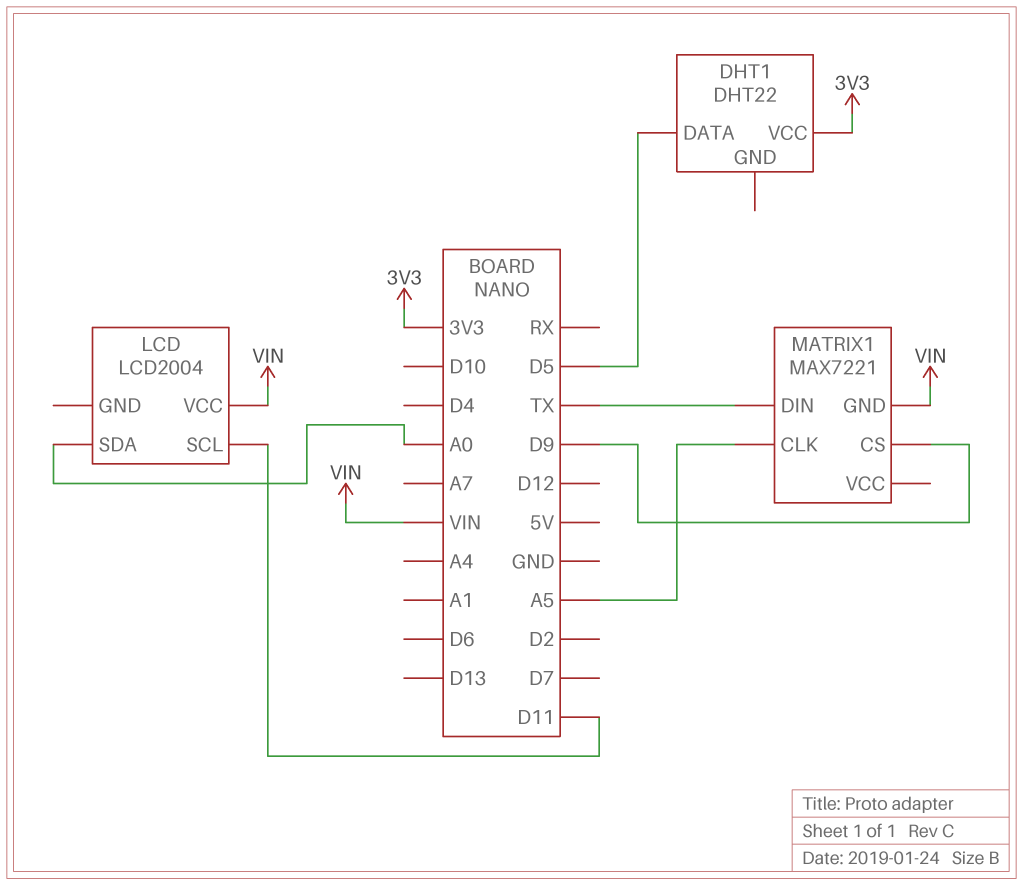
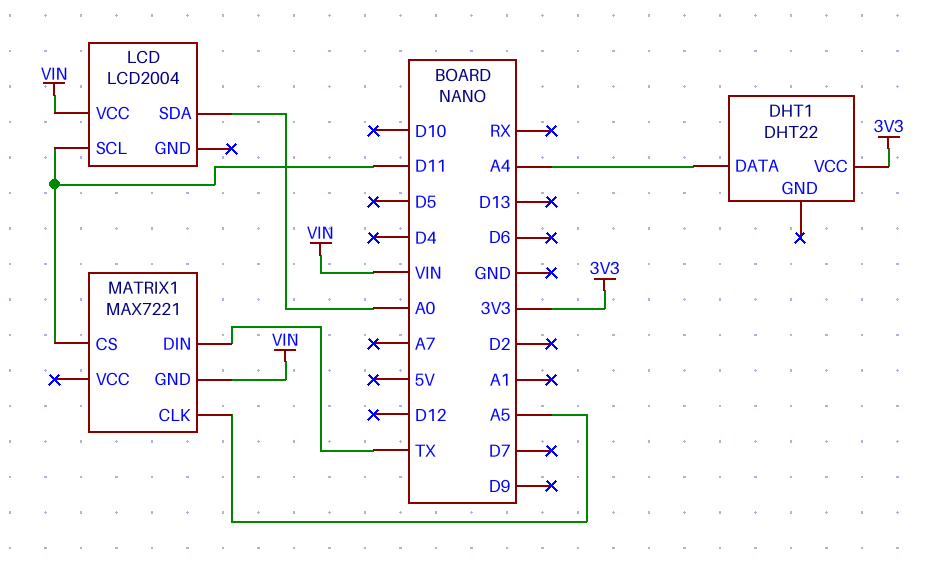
DHT1 pin DATA: D5 -> A4
MATRIX1 pin CS: D9 -> D11

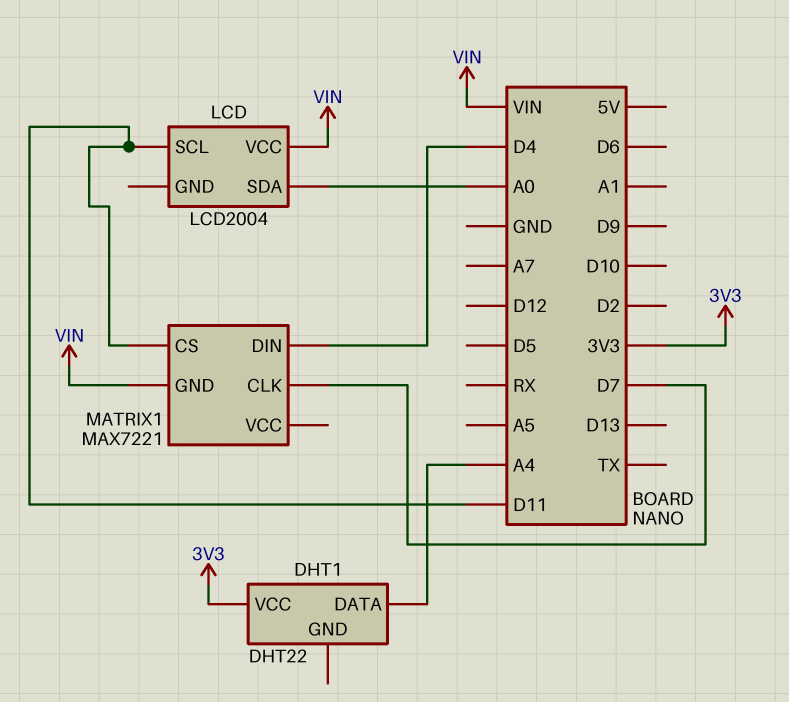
MATRIX1 pin CLK: A5 -> D7
MATRIX1 pin DIN: TX -> D4

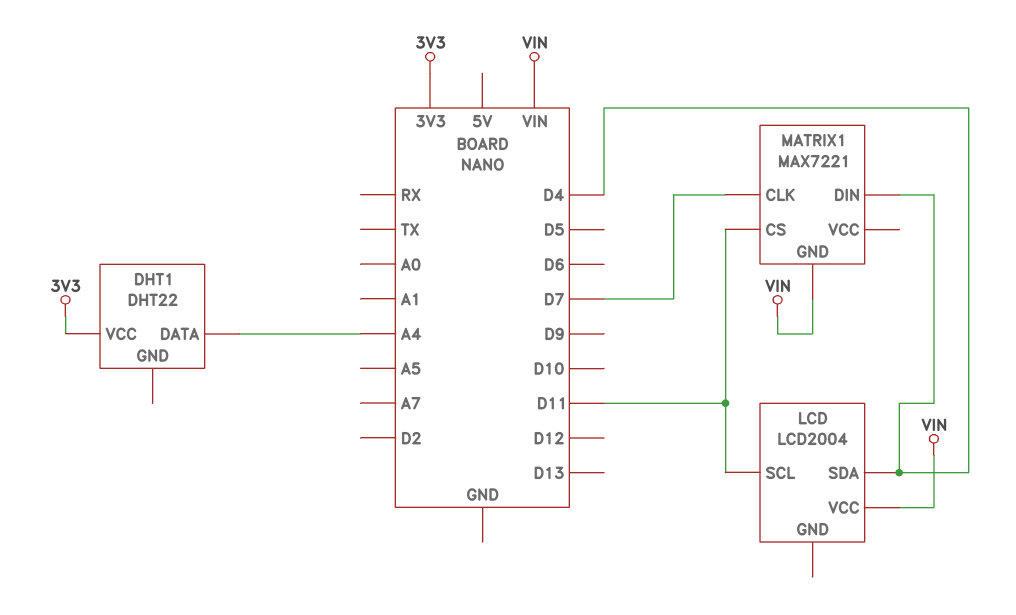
LCD pin SDA: A0 -> D4

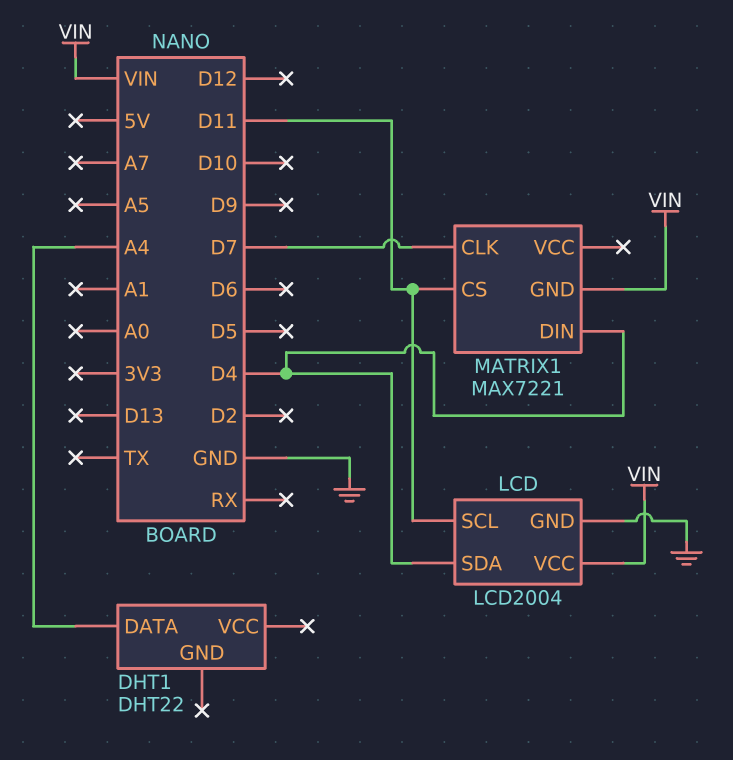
DHT1 pin VCC: 3V3 -> none
LCD pin GND: none -> GND

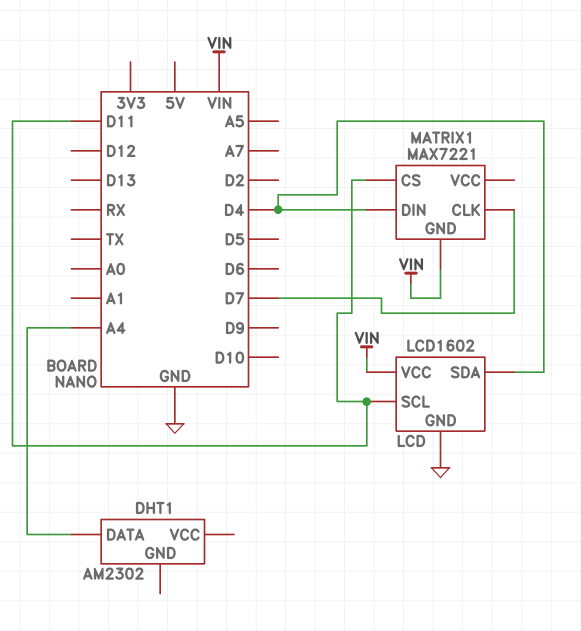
DHT1: DHT22 -> AM2302
LCD: LCD2004 -> LCD1602

